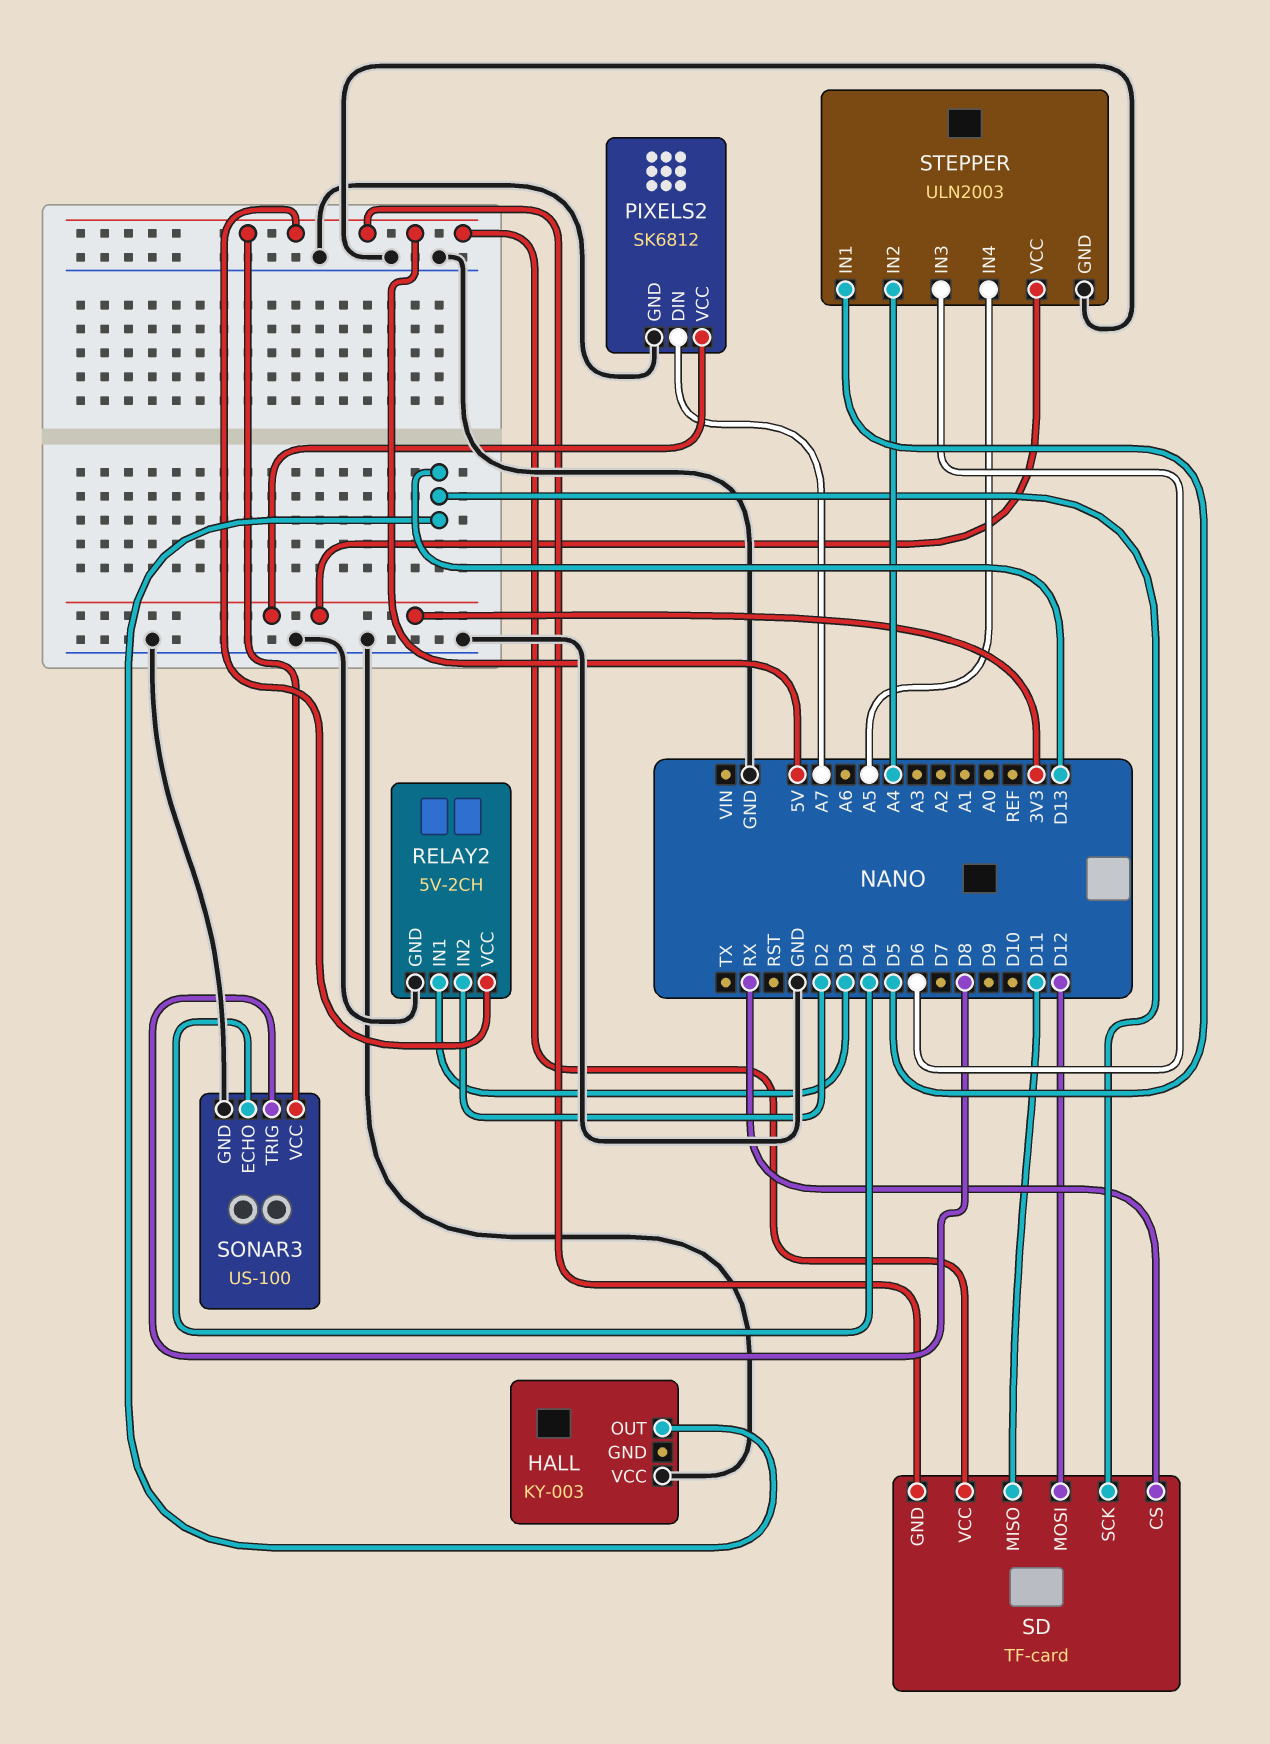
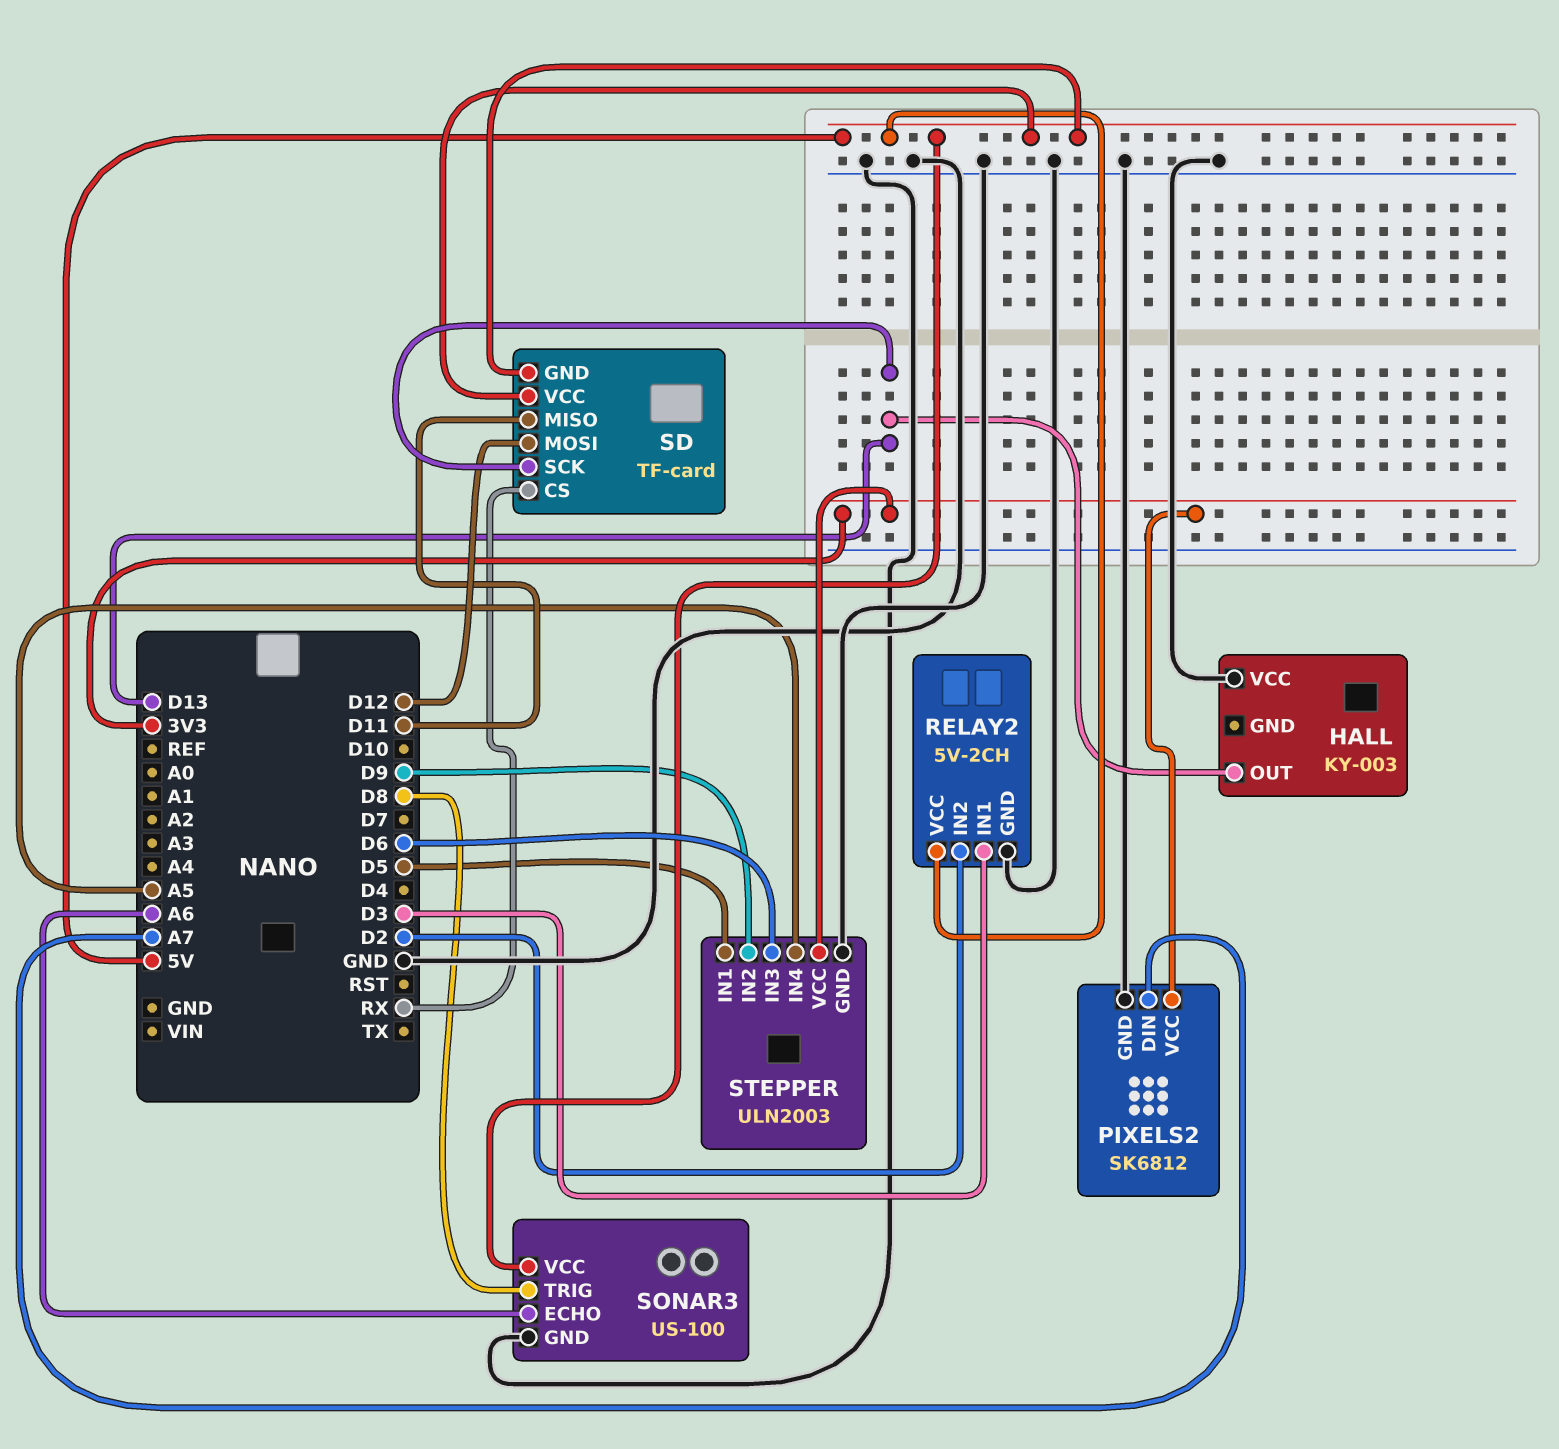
SONAR3 pin ECHO: D4 -> A6
STEPPER pin IN2: A4 -> D9

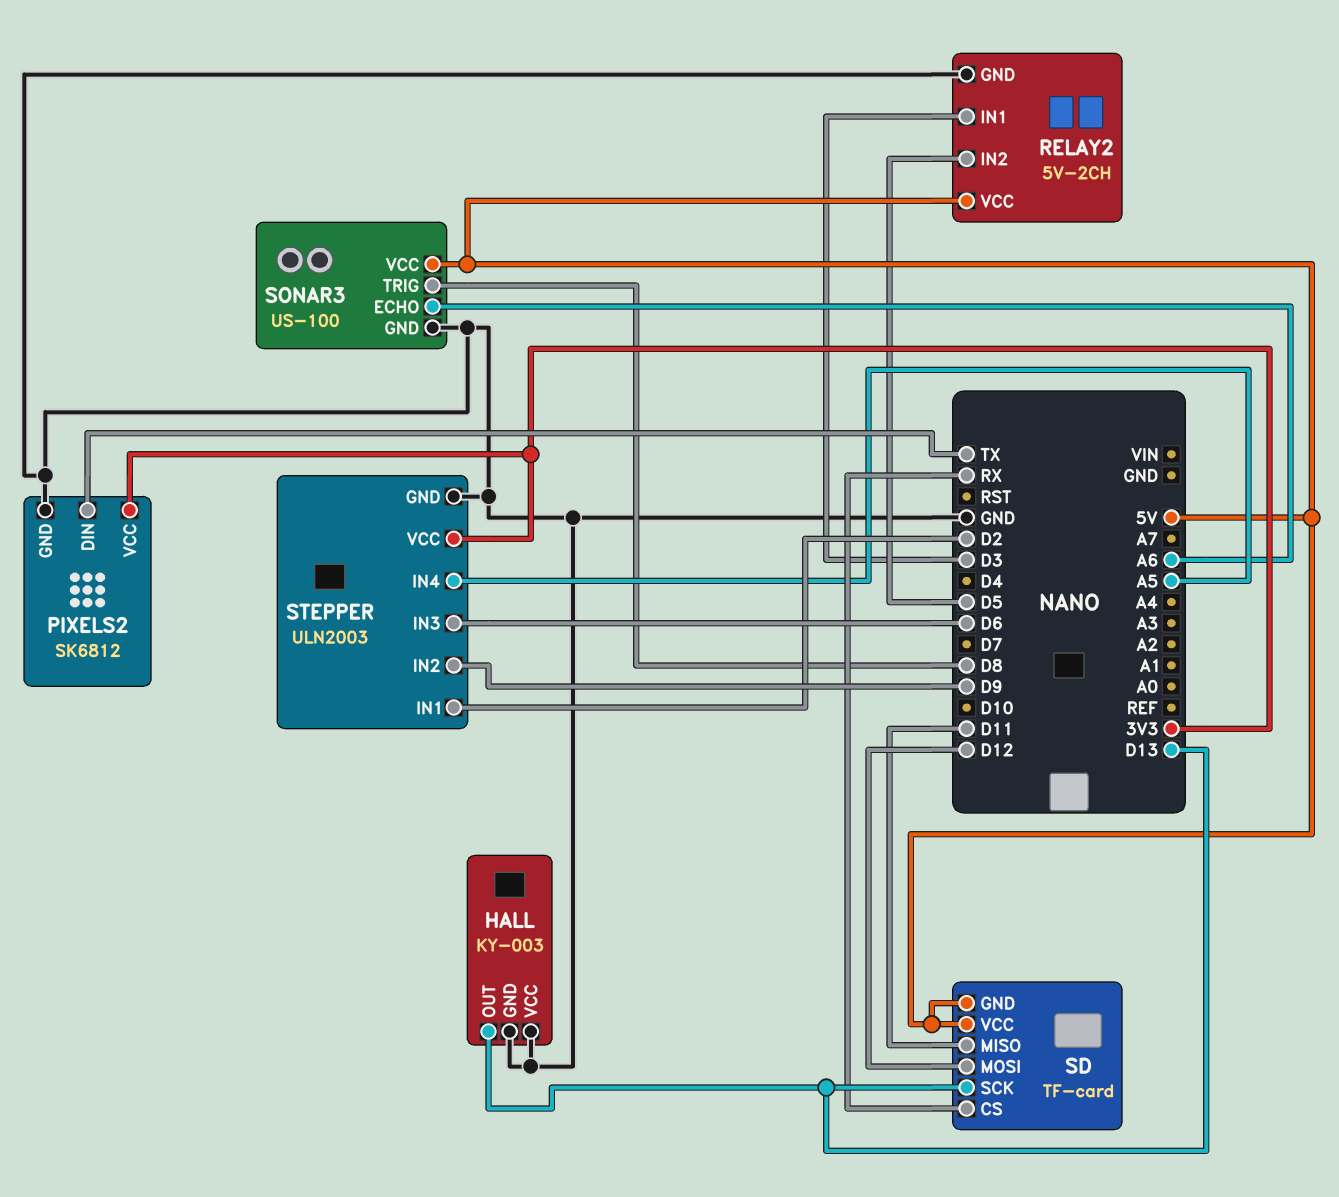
HALL pin GND: none -> GND
PIXELS2 pin DIN: A7 -> TX
RELAY2 pin IN2: D2 -> D5
STEPPER pin IN1: D5 -> D2

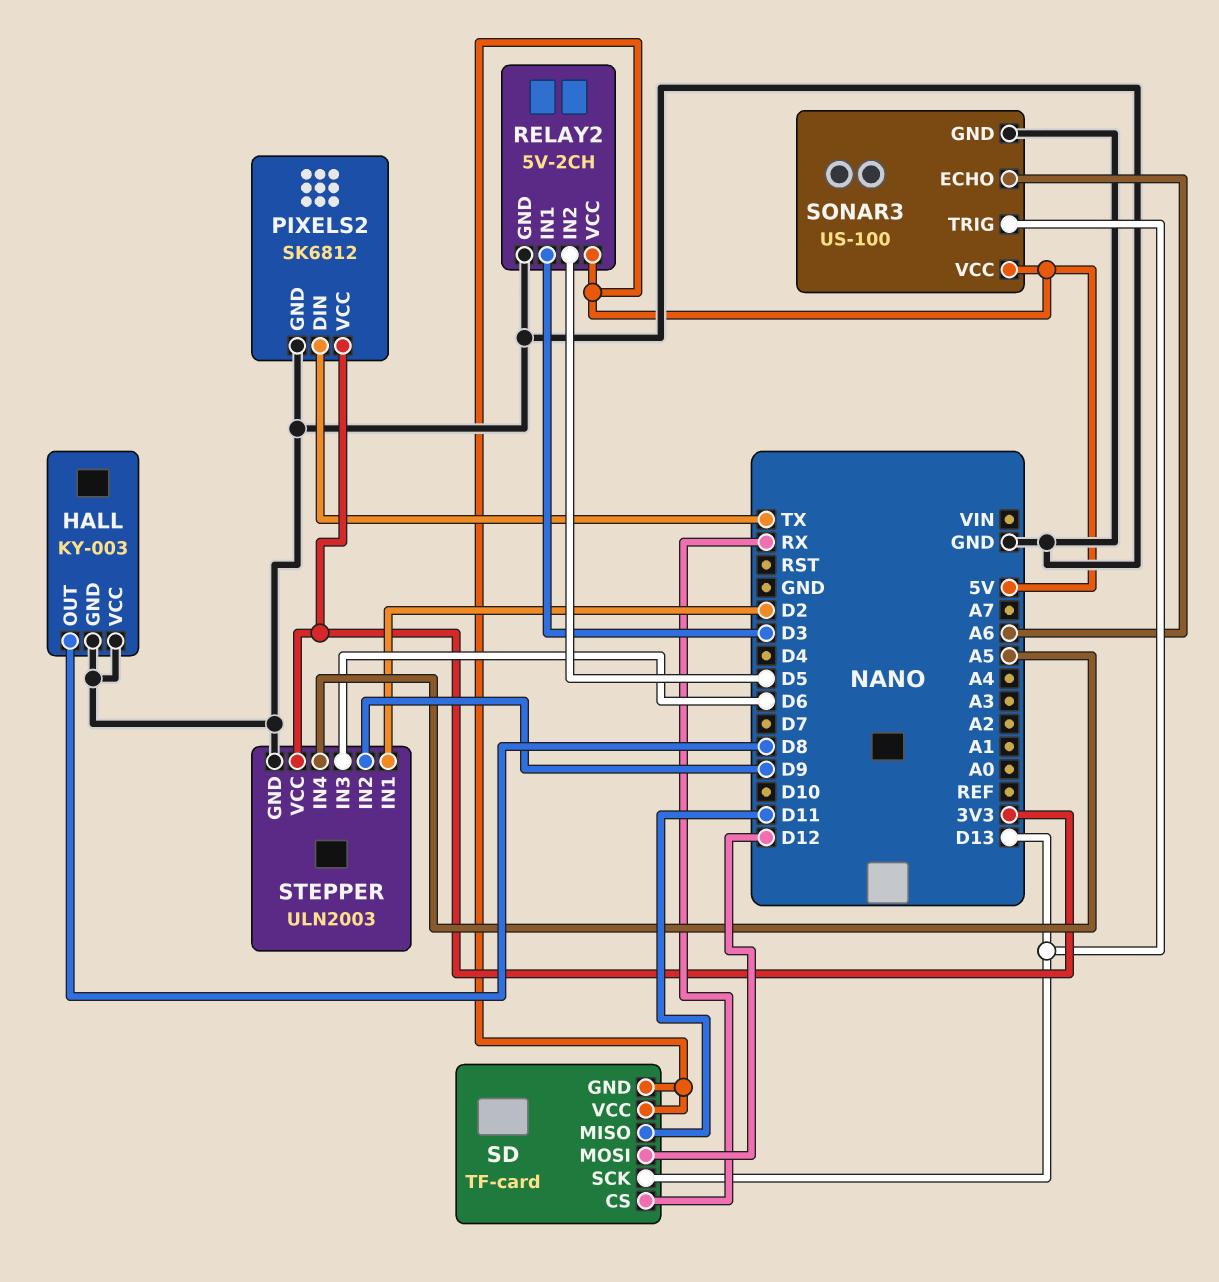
HALL pin OUT: D13 -> D8
SONAR3 pin TRIG: D8 -> D13

